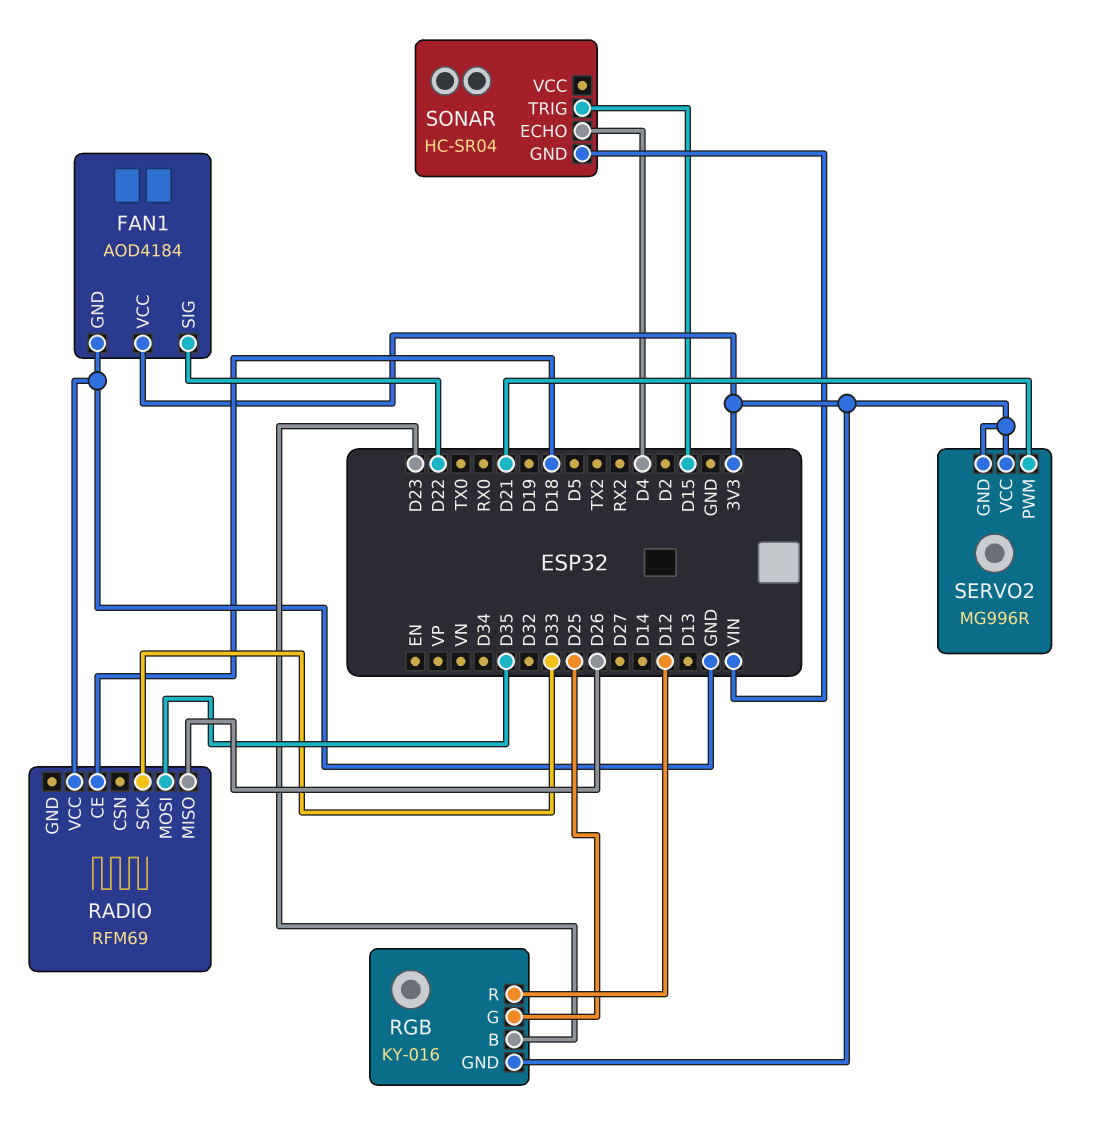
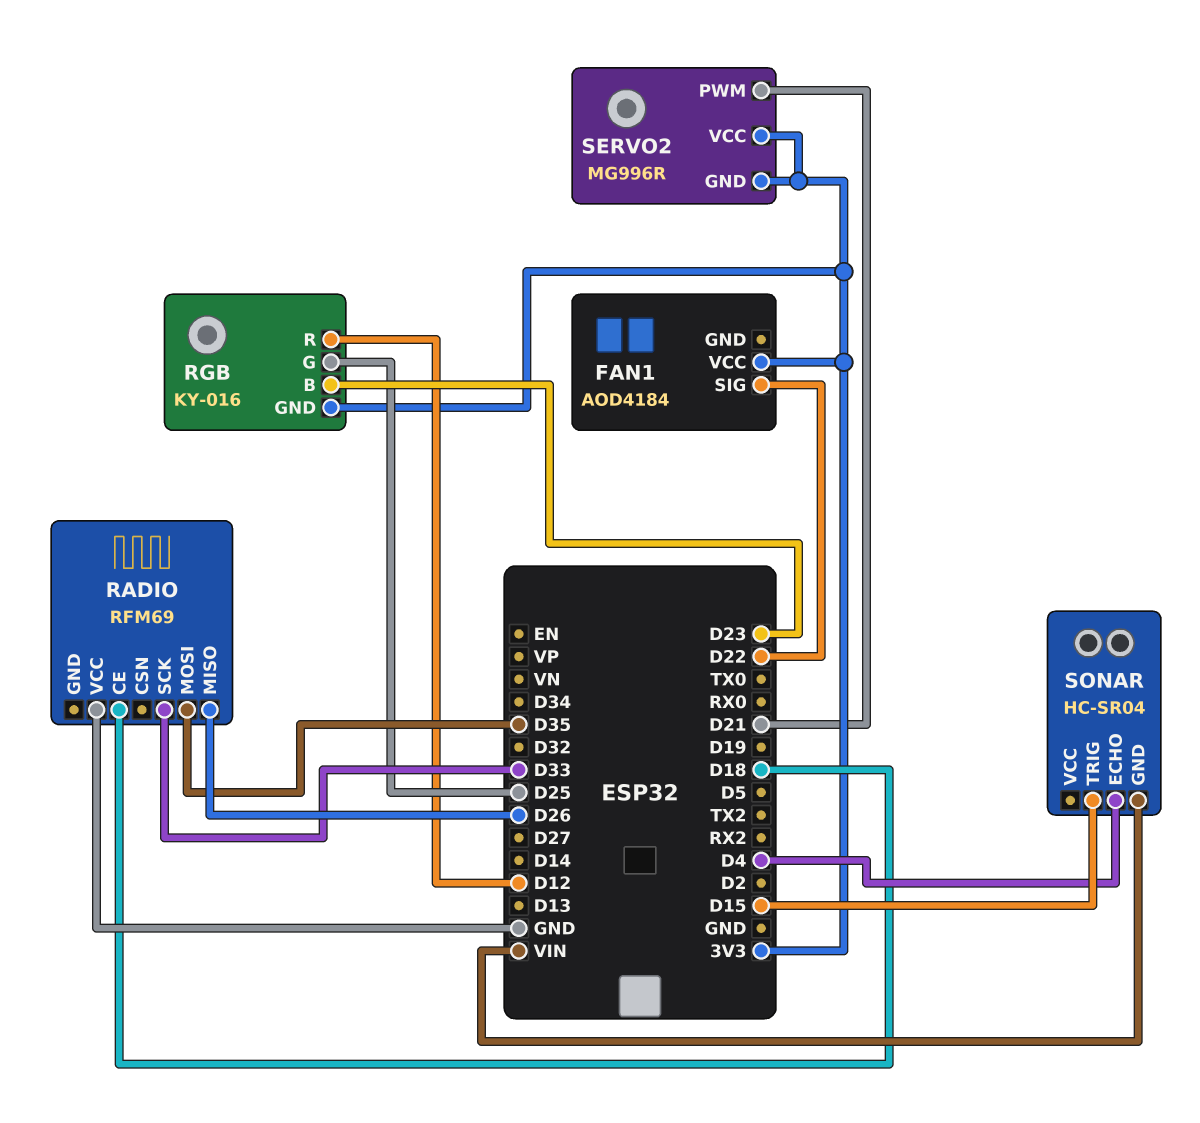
FAN1 pin GND: GND -> none

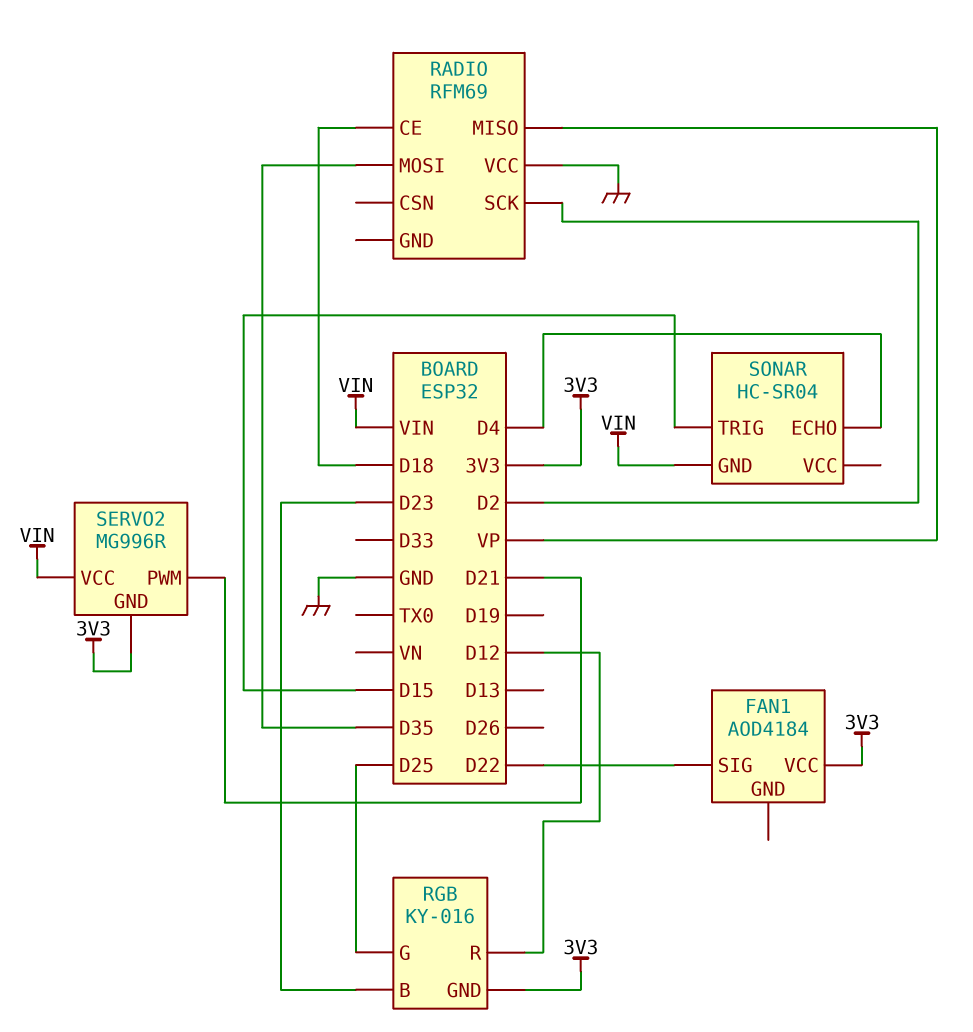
RADIO pin MISO: D26 -> VP
RADIO pin SCK: D33 -> D2
SERVO2 pin VCC: 3V3 -> VIN

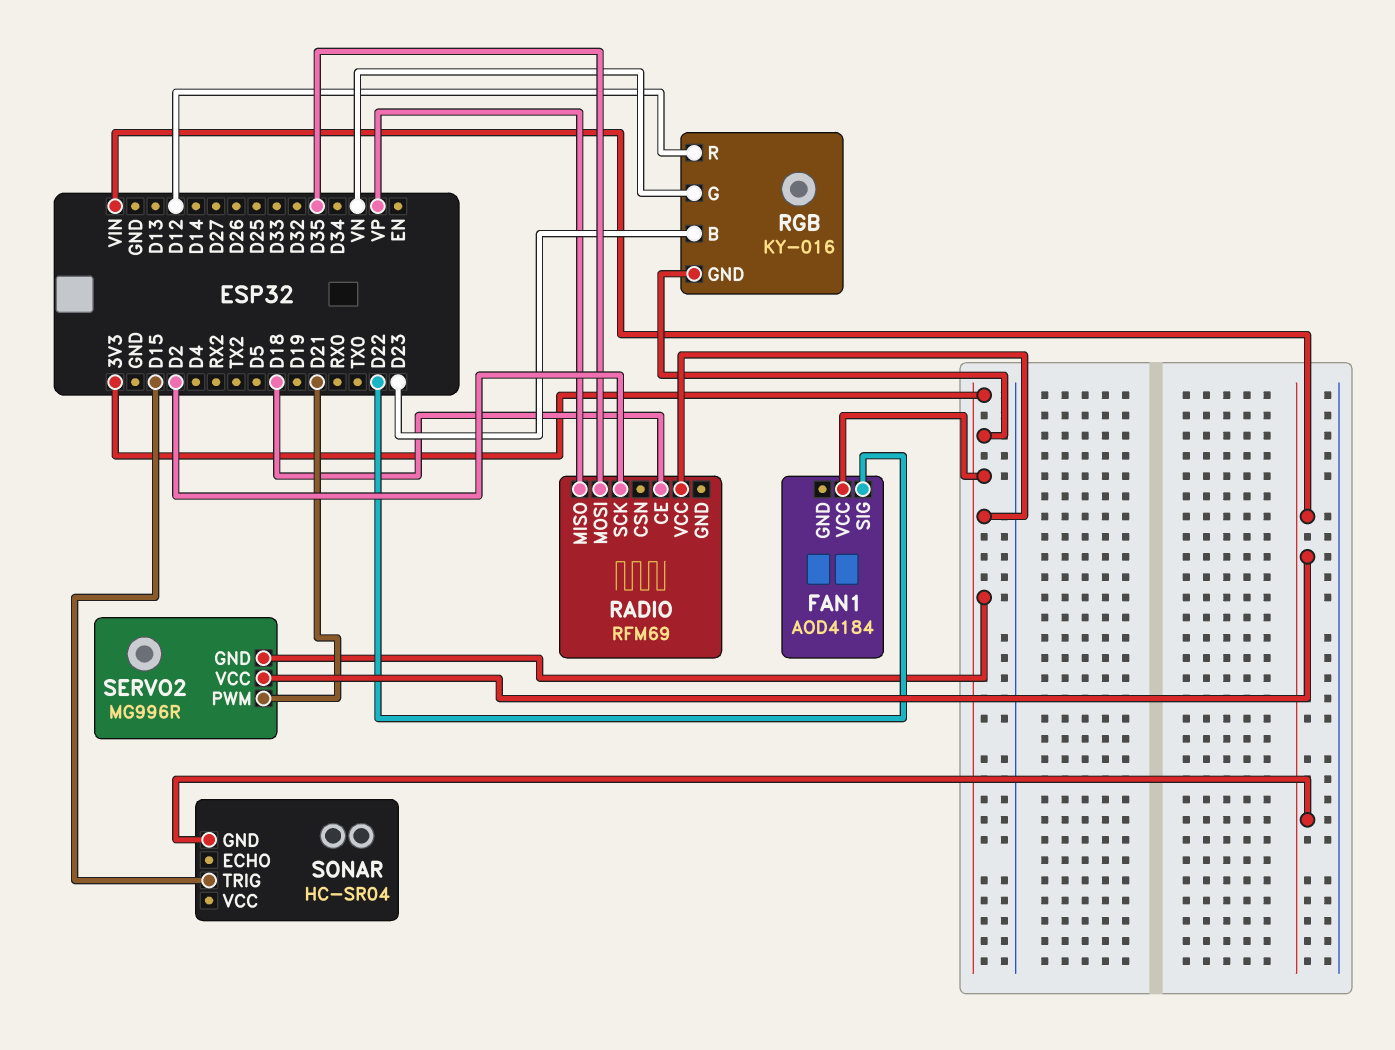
RADIO pin VCC: GND -> 3V3
RGB pin G: D25 -> VN
SONAR pin ECHO: D4 -> none

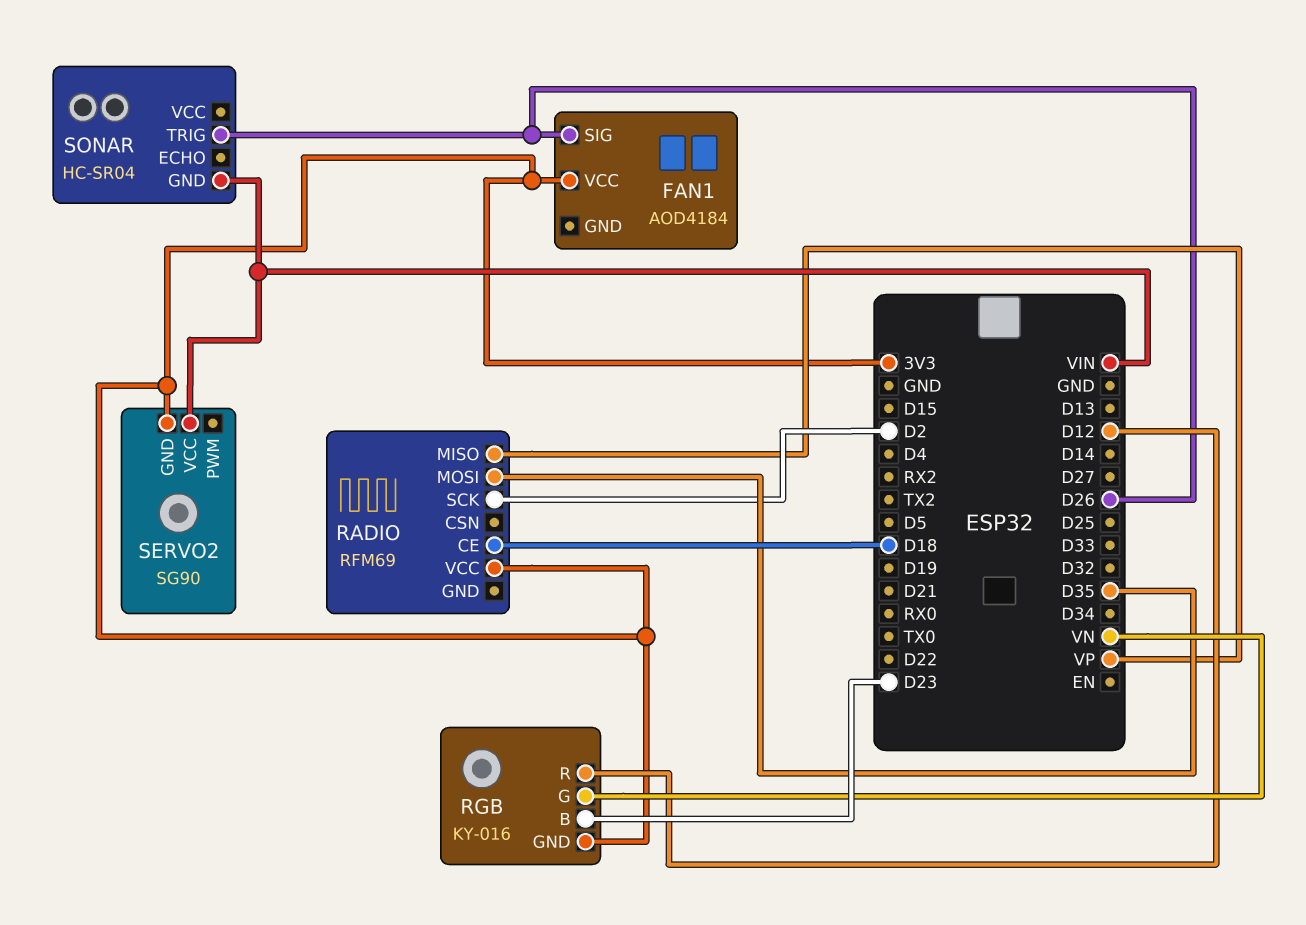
FAN1 pin SIG: D22 -> D26
SERVO2: MG996R -> SG90
SERVO2 pin PWM: D21 -> none
SONAR pin TRIG: D15 -> D26

